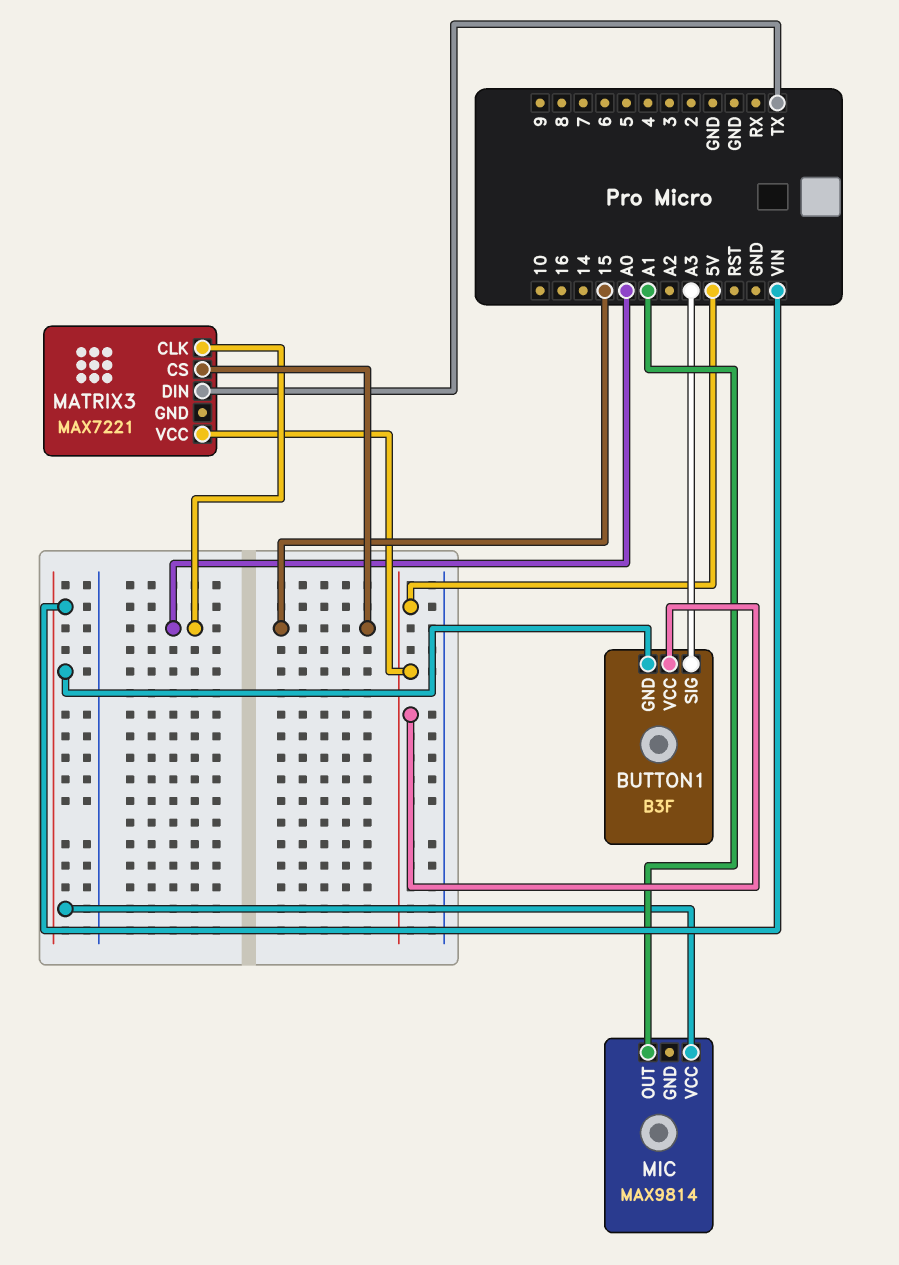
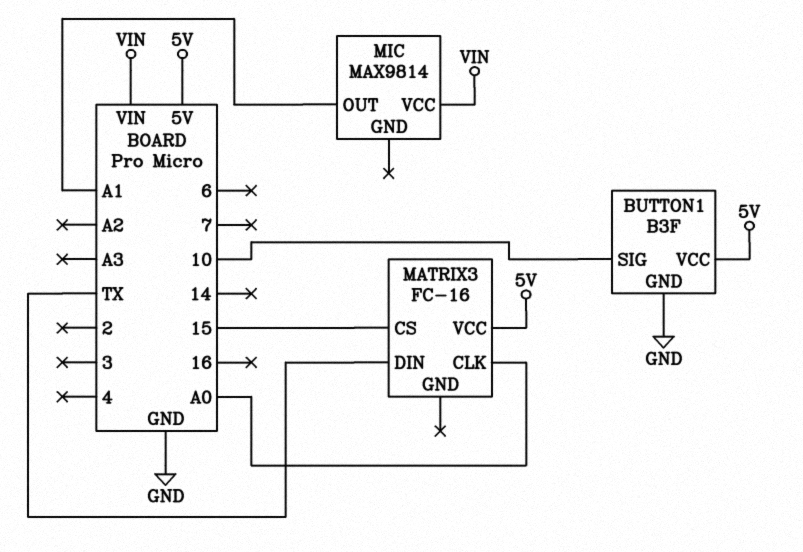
BUTTON1 pin GND: VIN -> GND
BUTTON1 pin SIG: A3 -> 10
MATRIX3: MAX7221 -> FC-16

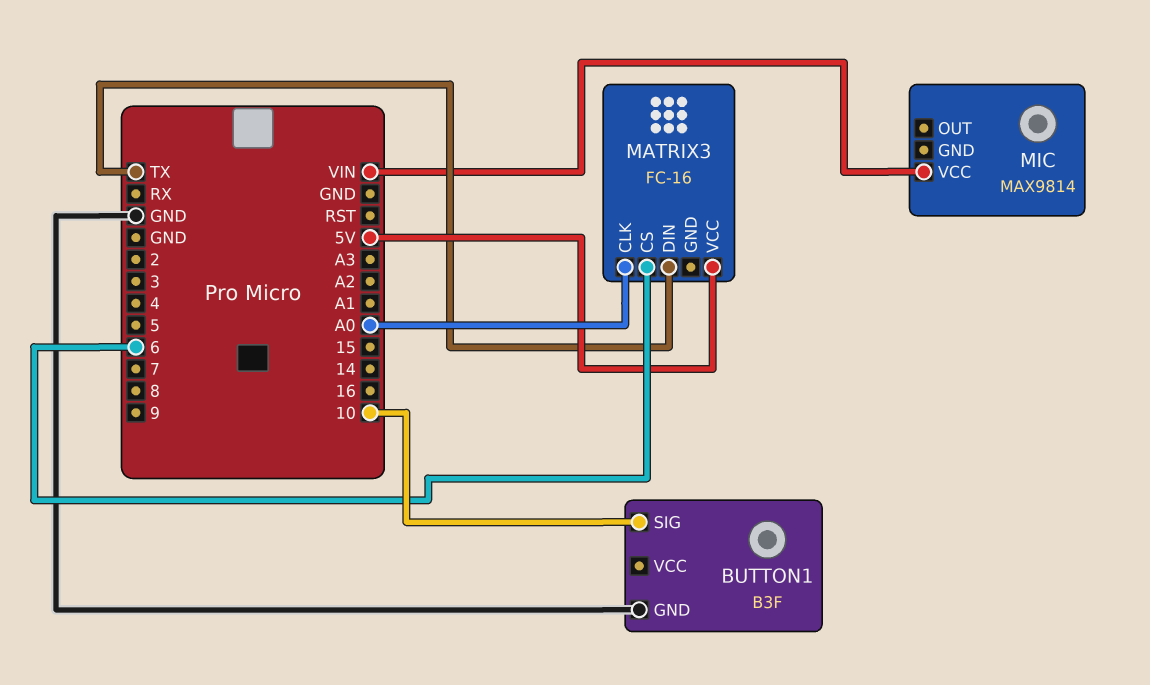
BUTTON1 pin VCC: 5V -> none
MATRIX3 pin CS: 15 -> 6
MIC pin OUT: A1 -> none

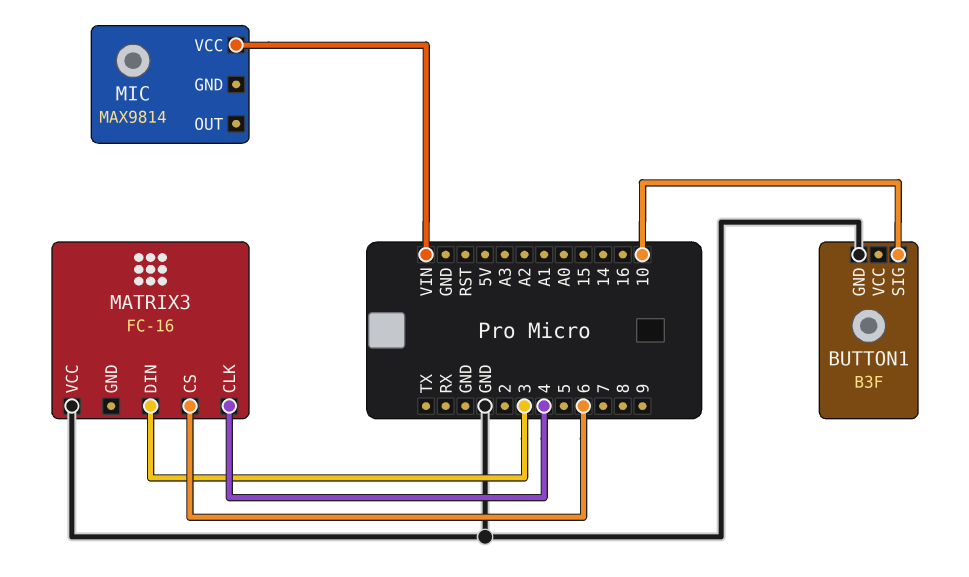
MATRIX3 pin CLK: A0 -> 4
MATRIX3 pin DIN: TX -> 3
MATRIX3 pin VCC: 5V -> GND

